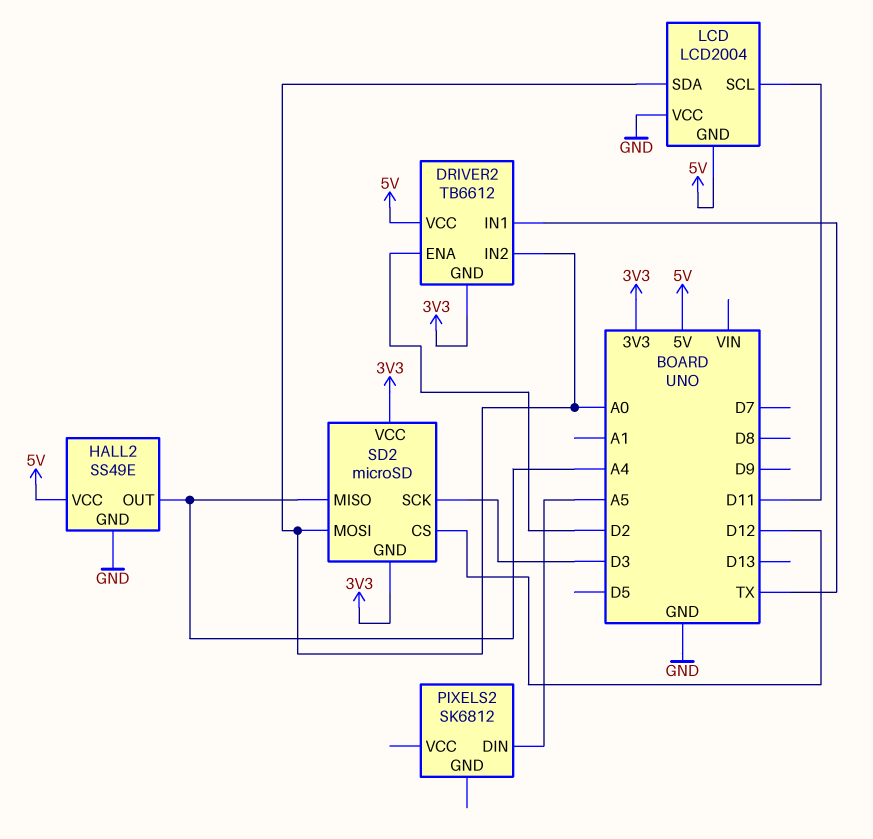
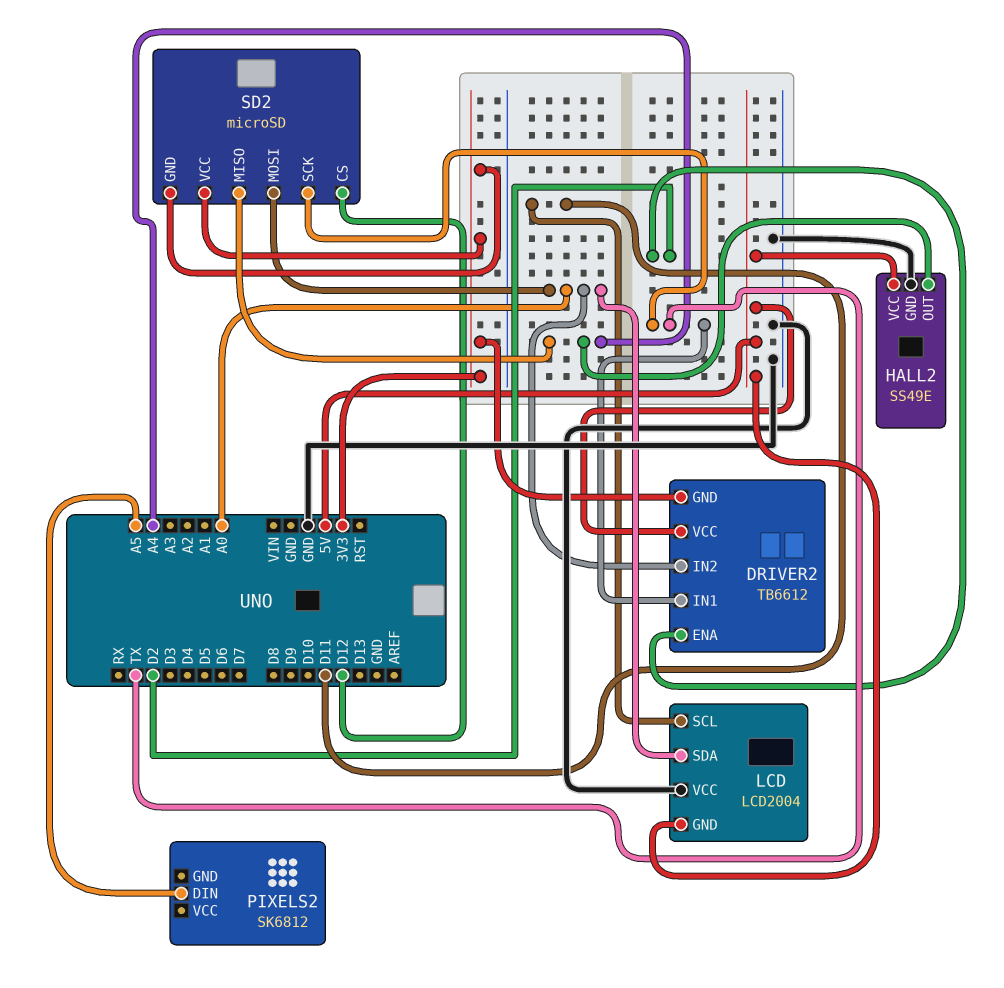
SD2 pin SCK: D3 -> TX

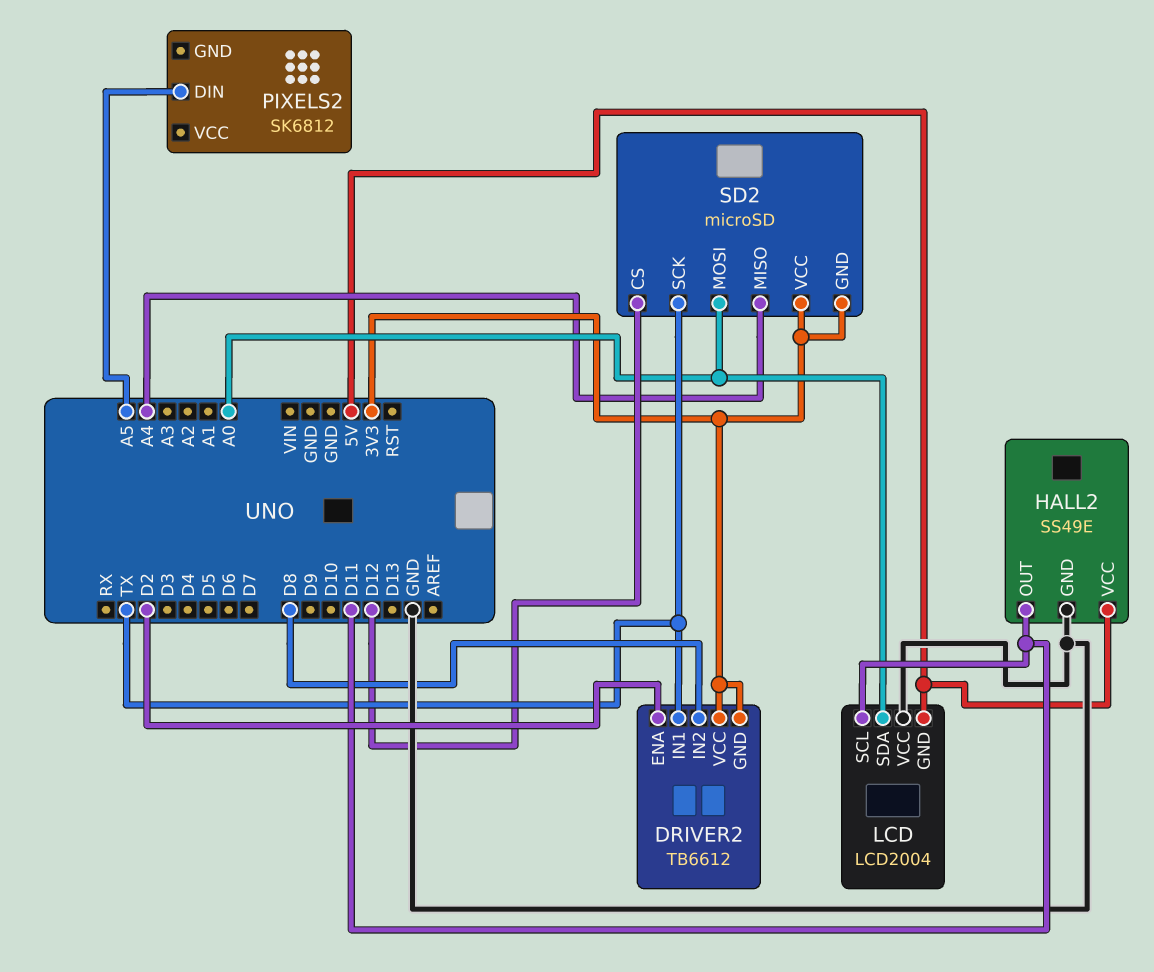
DRIVER2 pin IN2: A0 -> D8
DRIVER2 pin VCC: 5V -> 3V3
HALL2 pin OUT: A4 -> D11

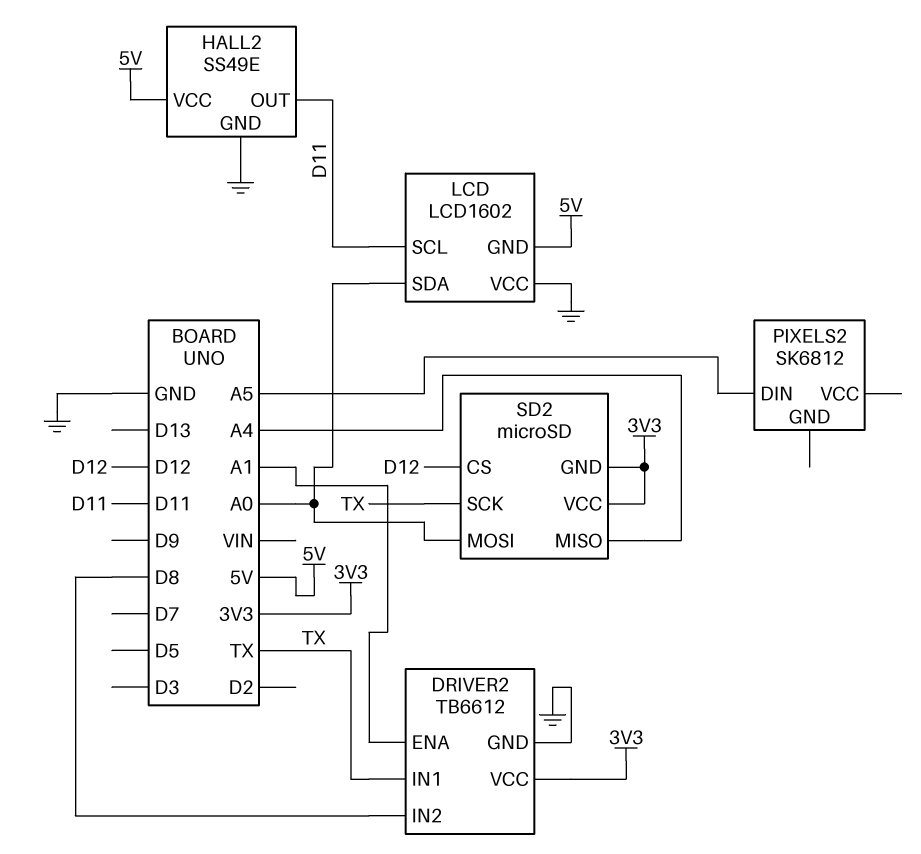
DRIVER2 pin ENA: D2 -> A1
DRIVER2 pin GND: 3V3 -> GND
LCD: LCD2004 -> LCD1602

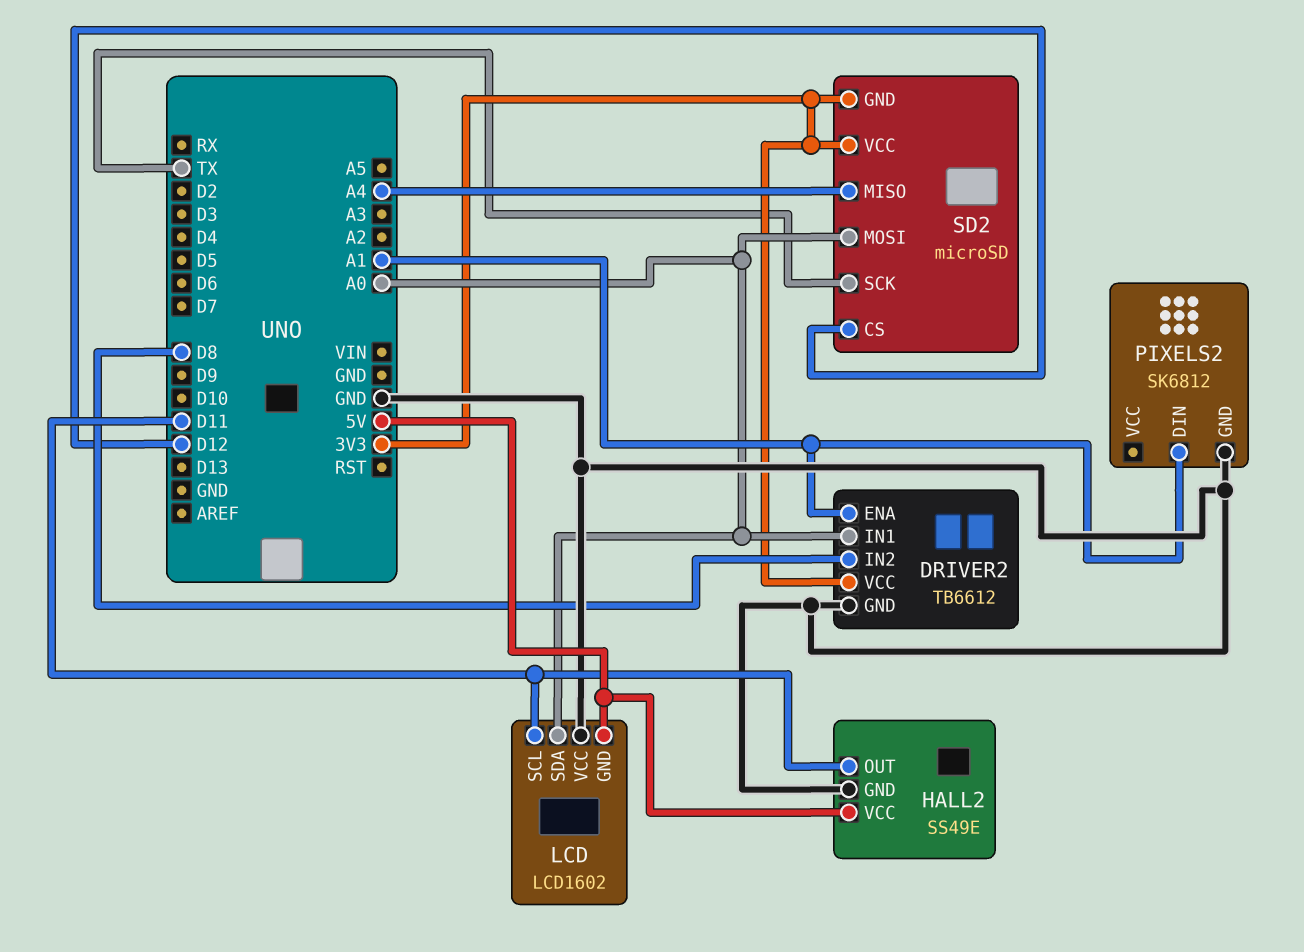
DRIVER2 pin IN1: TX -> A0
PIXELS2 pin DIN: A5 -> A1
PIXELS2 pin GND: none -> GND

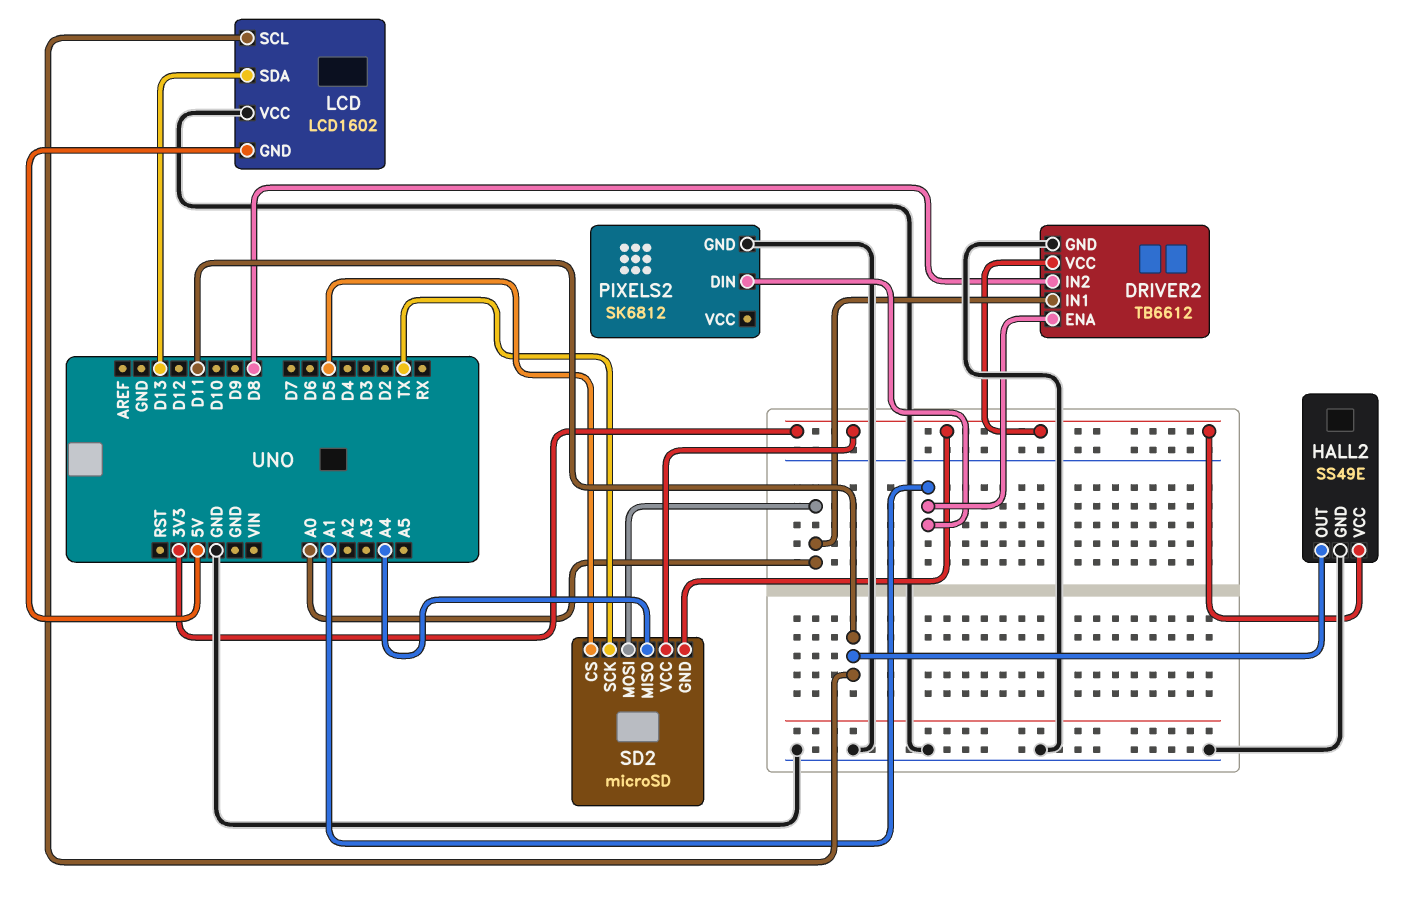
HALL2 pin VCC: 5V -> 3V3
LCD pin SDA: A0 -> D13
SD2 pin CS: D12 -> D5

